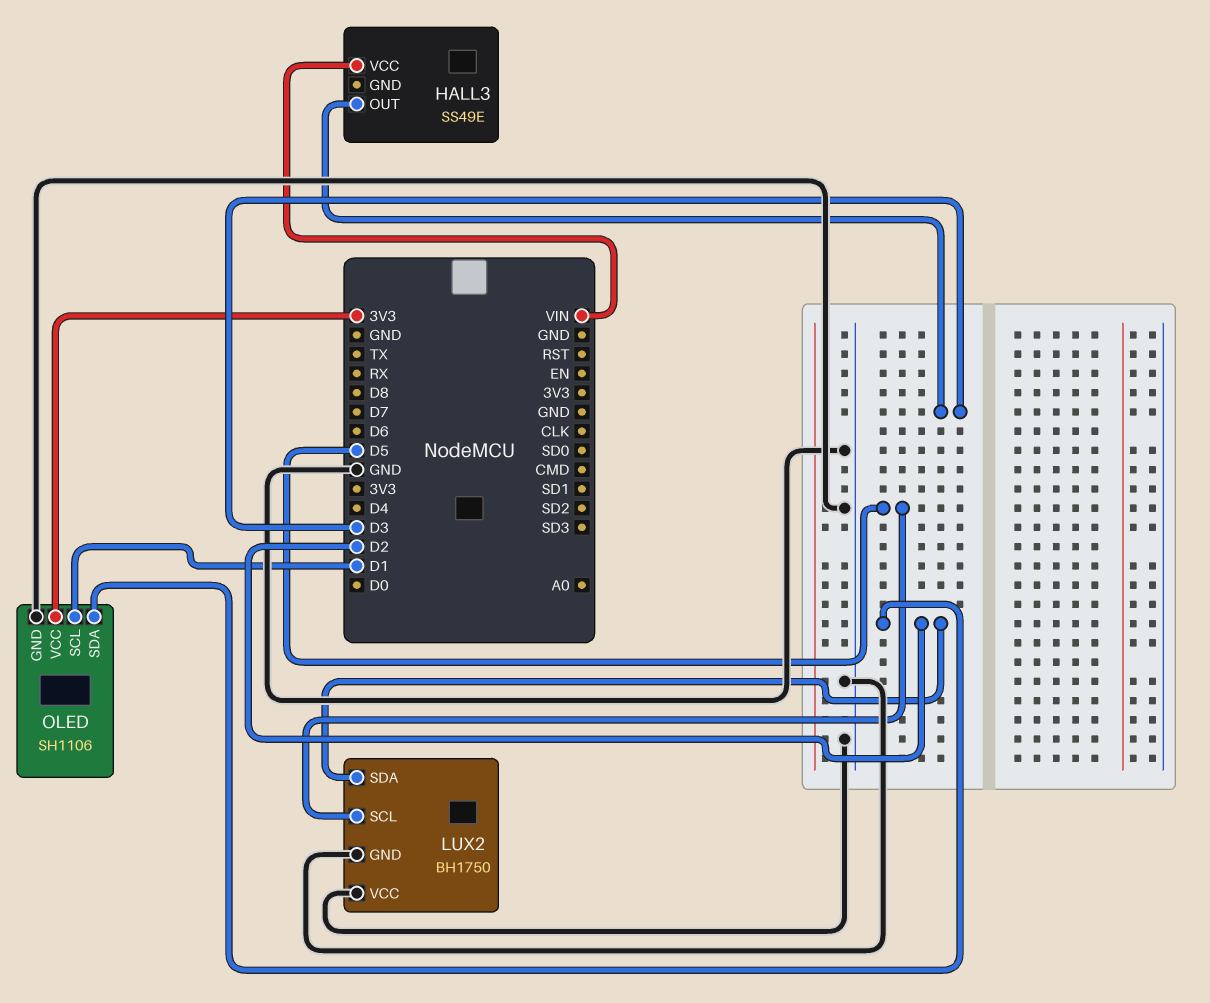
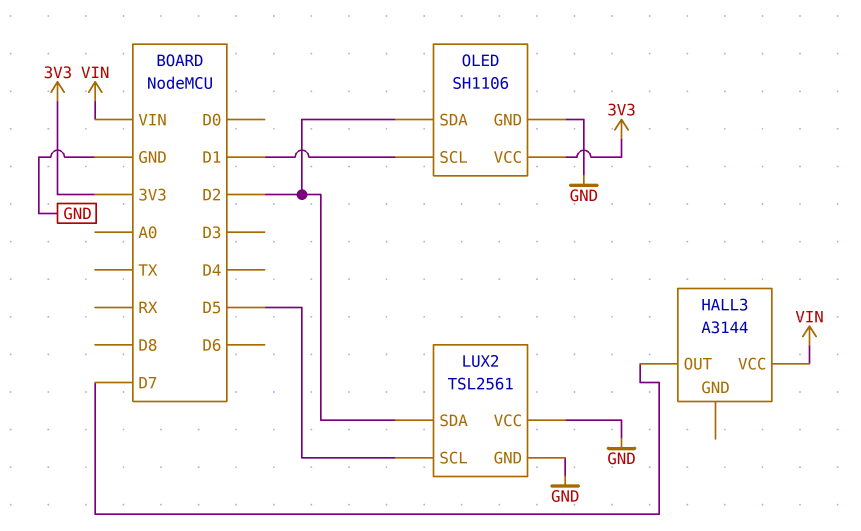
HALL3: SS49E -> A3144
HALL3 pin OUT: D3 -> D7
LUX2: BH1750 -> TSL2561

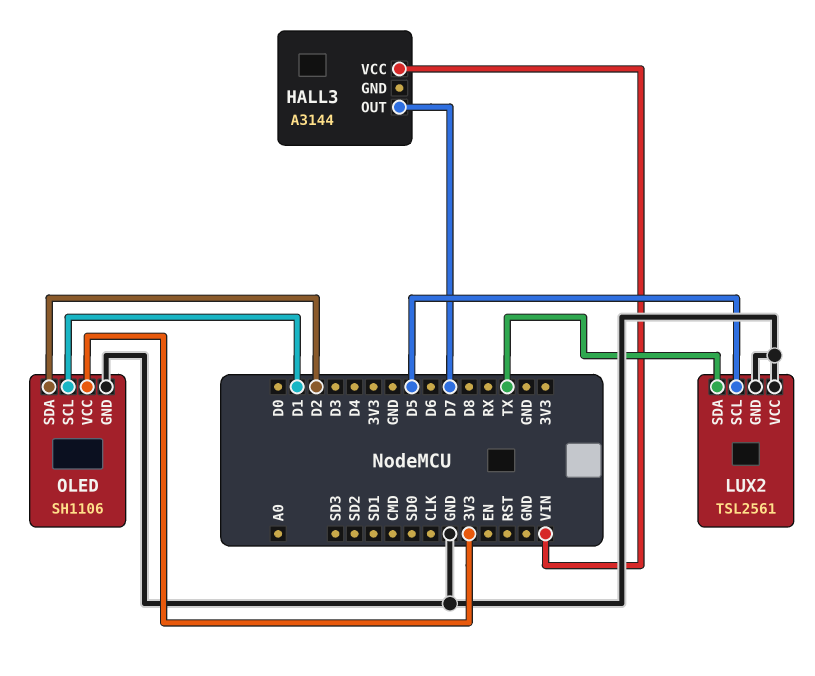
LUX2 pin SDA: D2 -> TX

